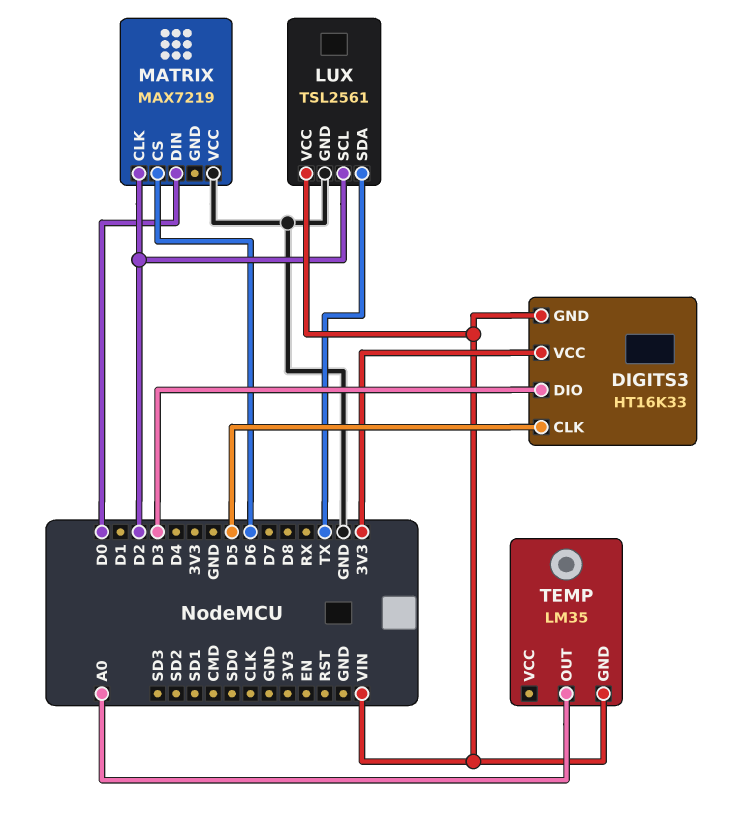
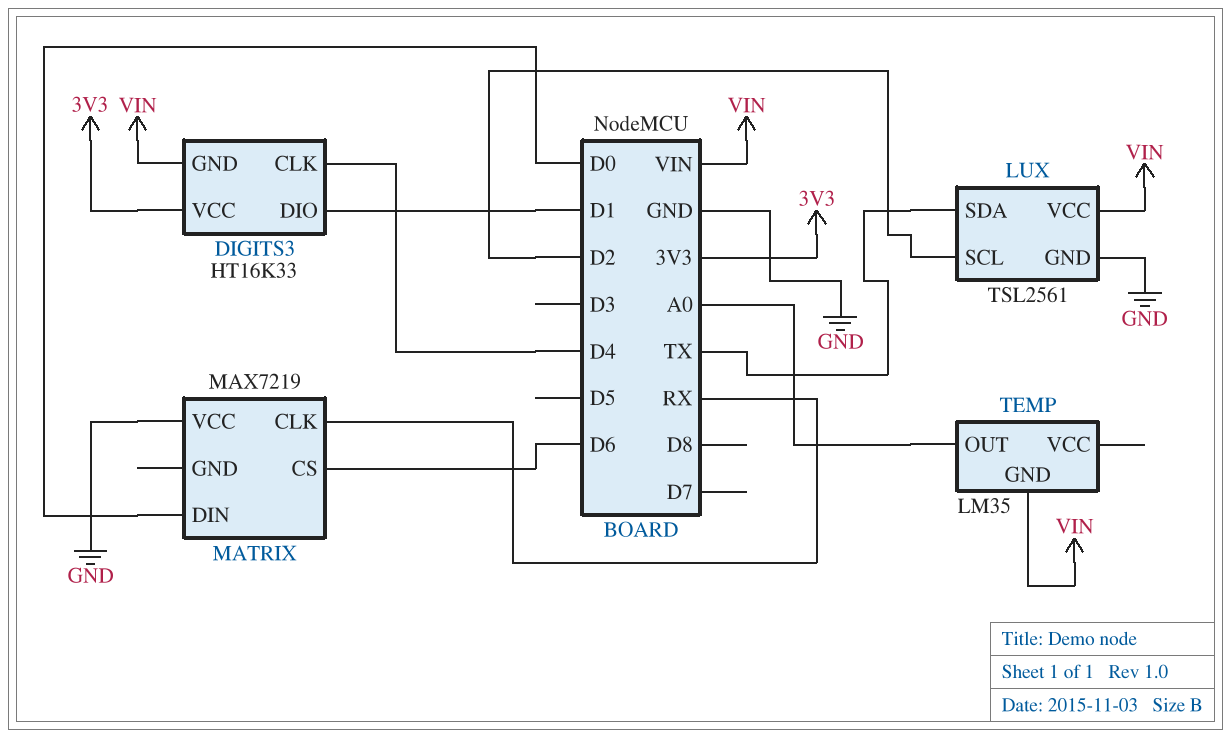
DIGITS3 pin CLK: D5 -> D4
DIGITS3 pin DIO: D3 -> D1
MATRIX pin CLK: D2 -> RX

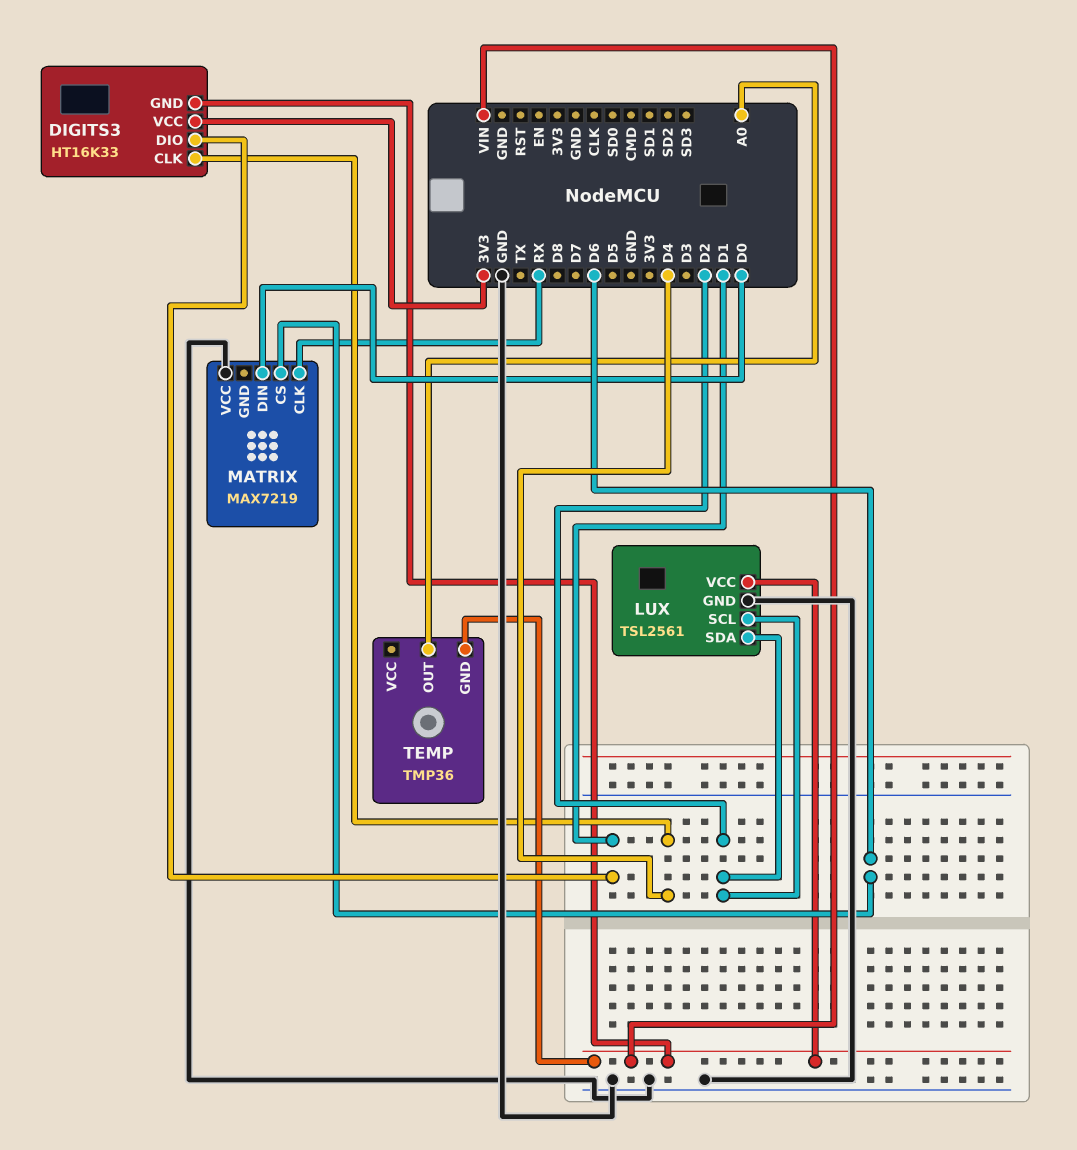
LUX pin SDA: TX -> D2
TEMP: LM35 -> TMP36

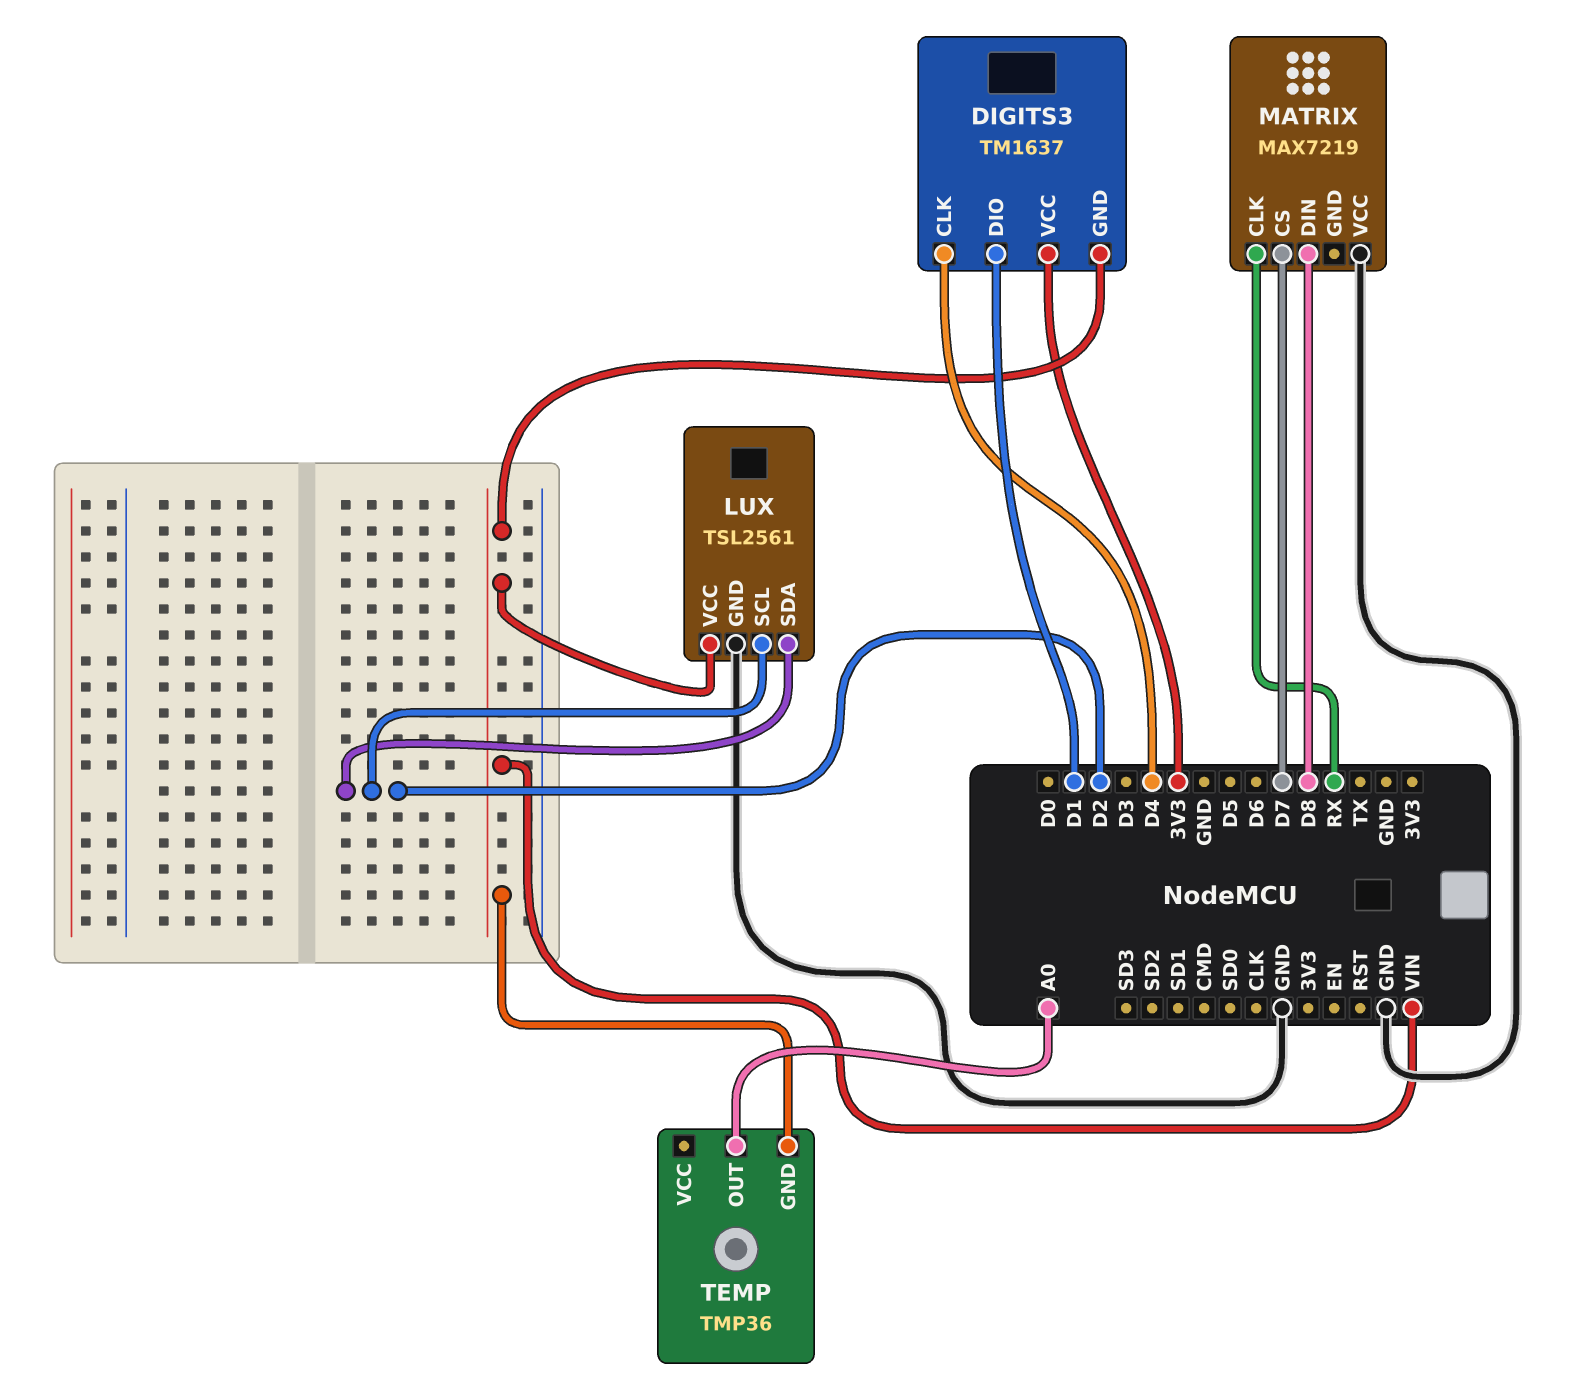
DIGITS3: HT16K33 -> TM1637
MATRIX pin CS: D6 -> D7
MATRIX pin DIN: D0 -> D8

